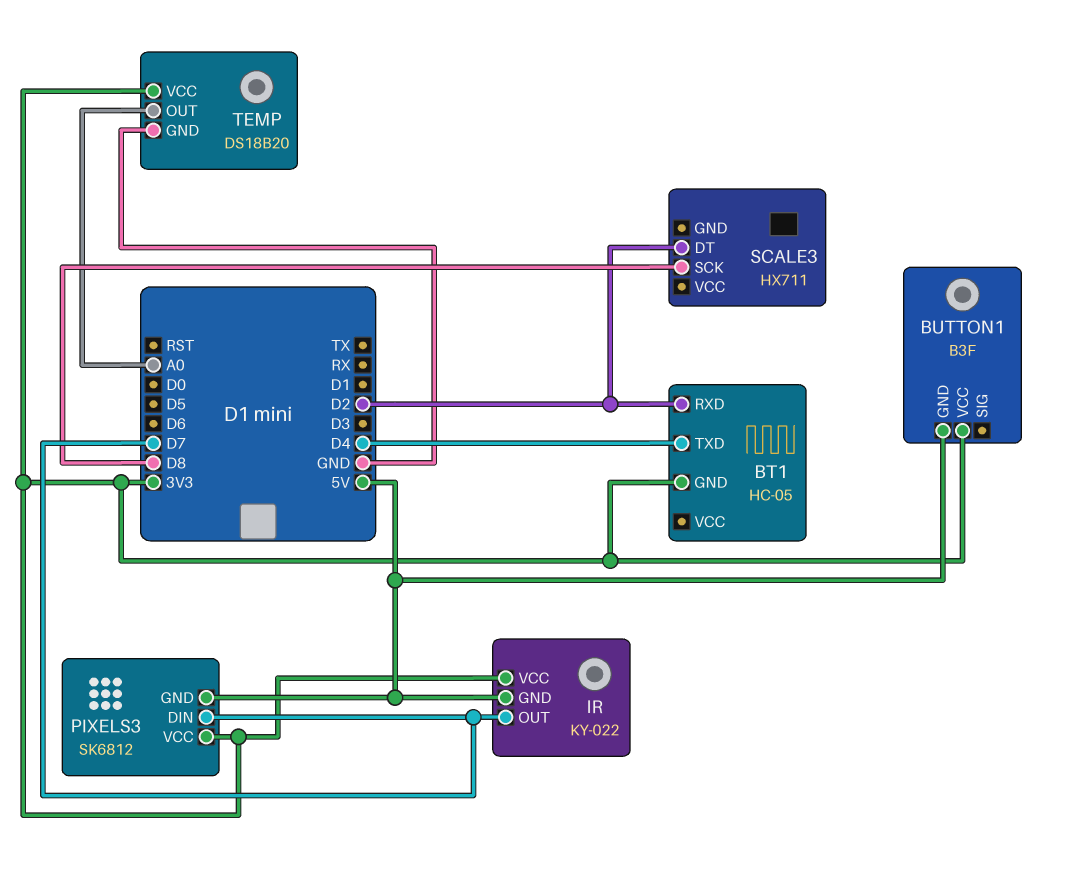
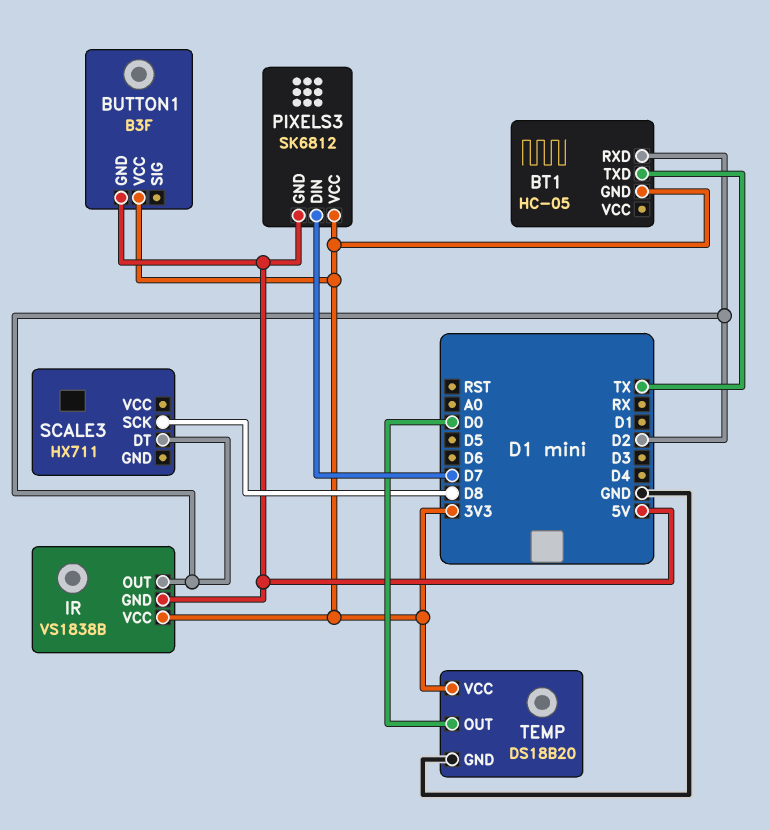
BT1 pin TXD: D4 -> TX
IR: KY-022 -> VS1838B
IR pin OUT: D7 -> D2
TEMP pin OUT: A0 -> D0

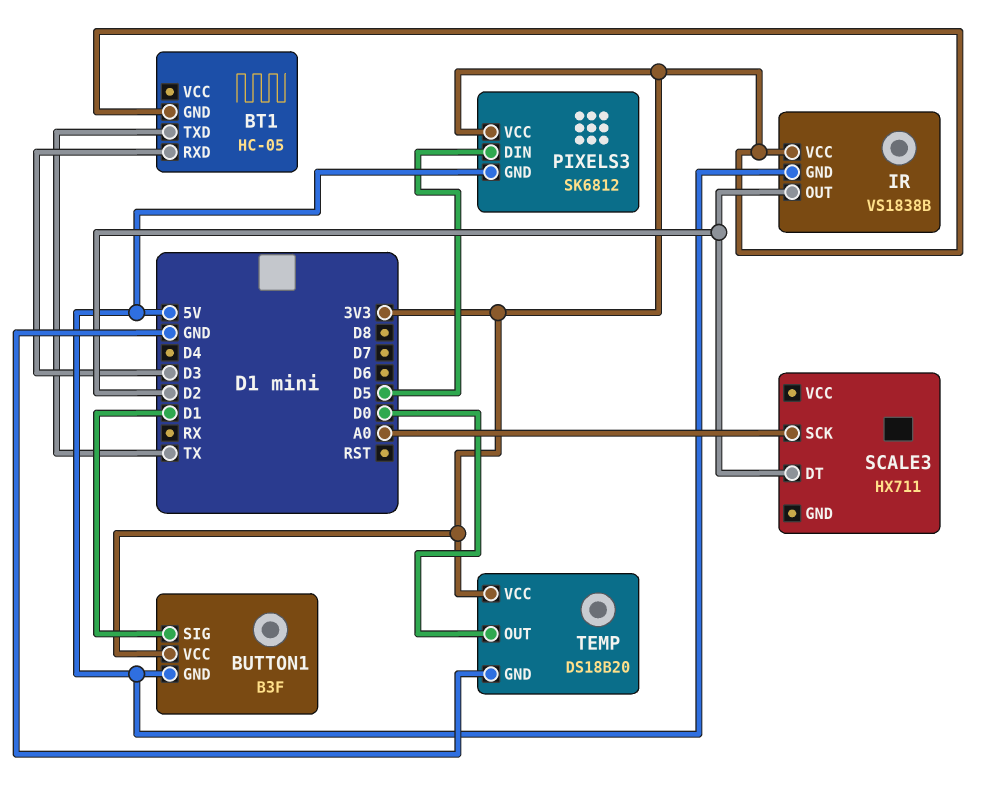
BT1 pin RXD: D2 -> D3
BUTTON1 pin SIG: none -> D1
PIXELS3 pin DIN: D7 -> D5
SCALE3 pin SCK: D8 -> A0

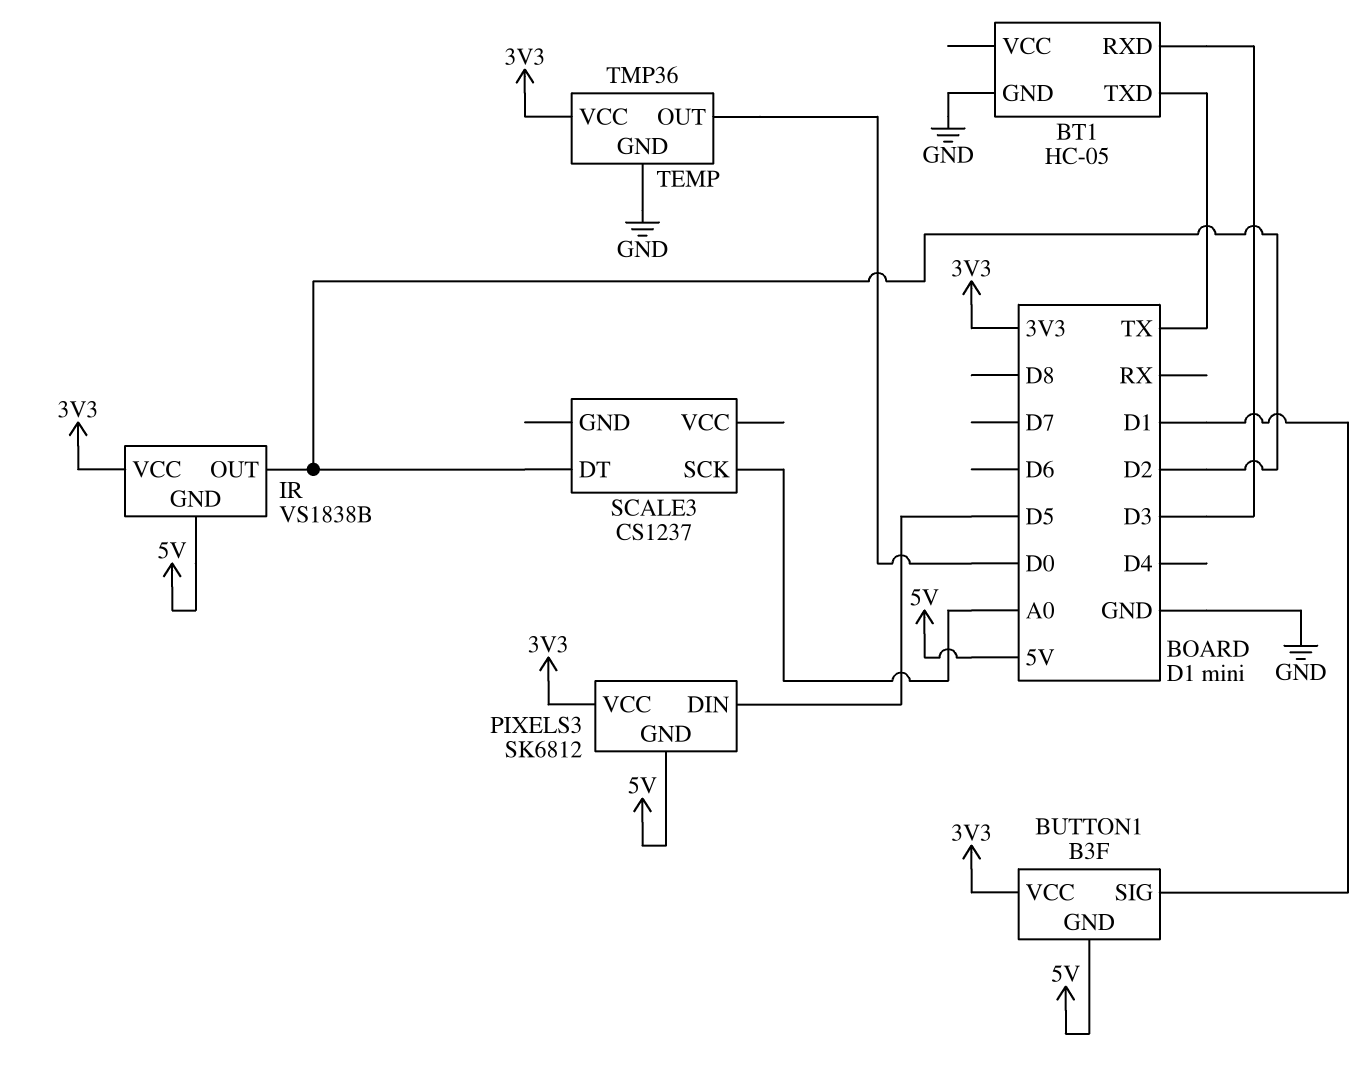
BT1 pin GND: 3V3 -> GND
SCALE3: HX711 -> CS1237
TEMP: DS18B20 -> TMP36

